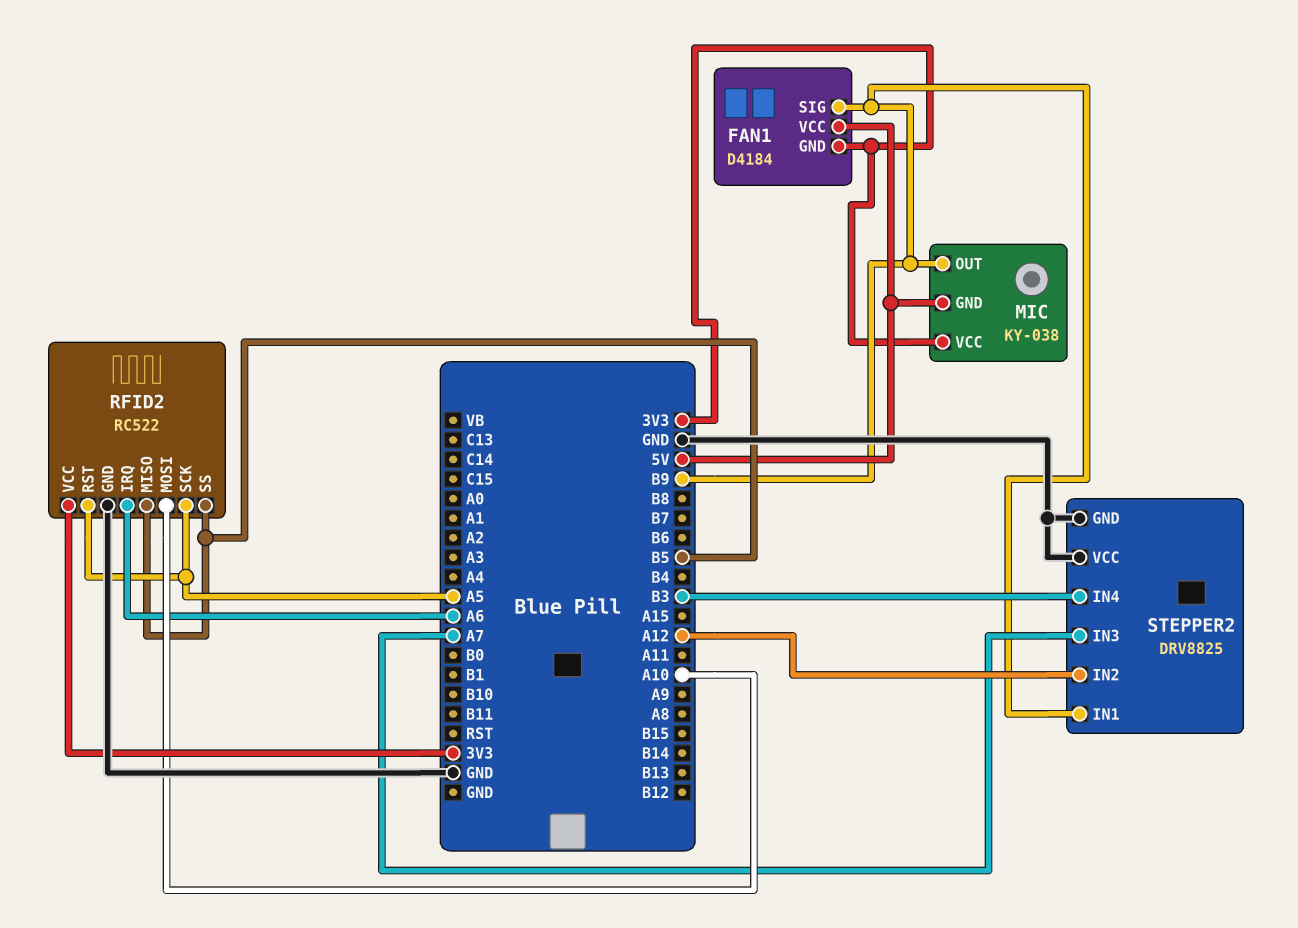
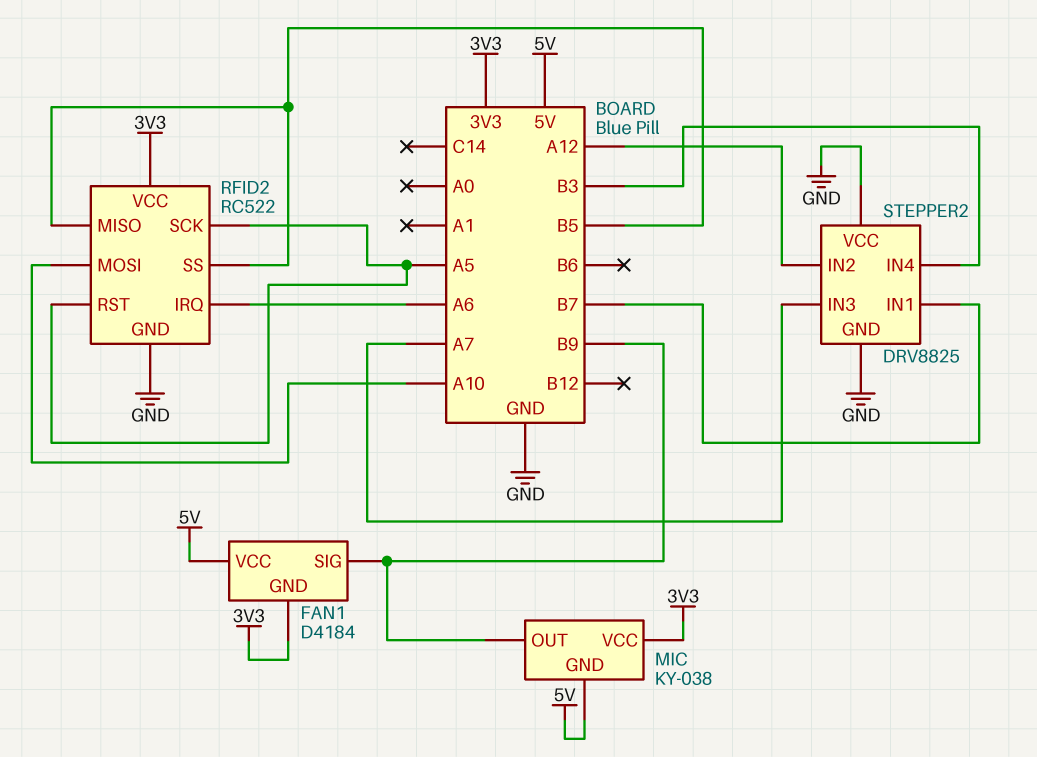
STEPPER2 pin IN1: B9 -> B7

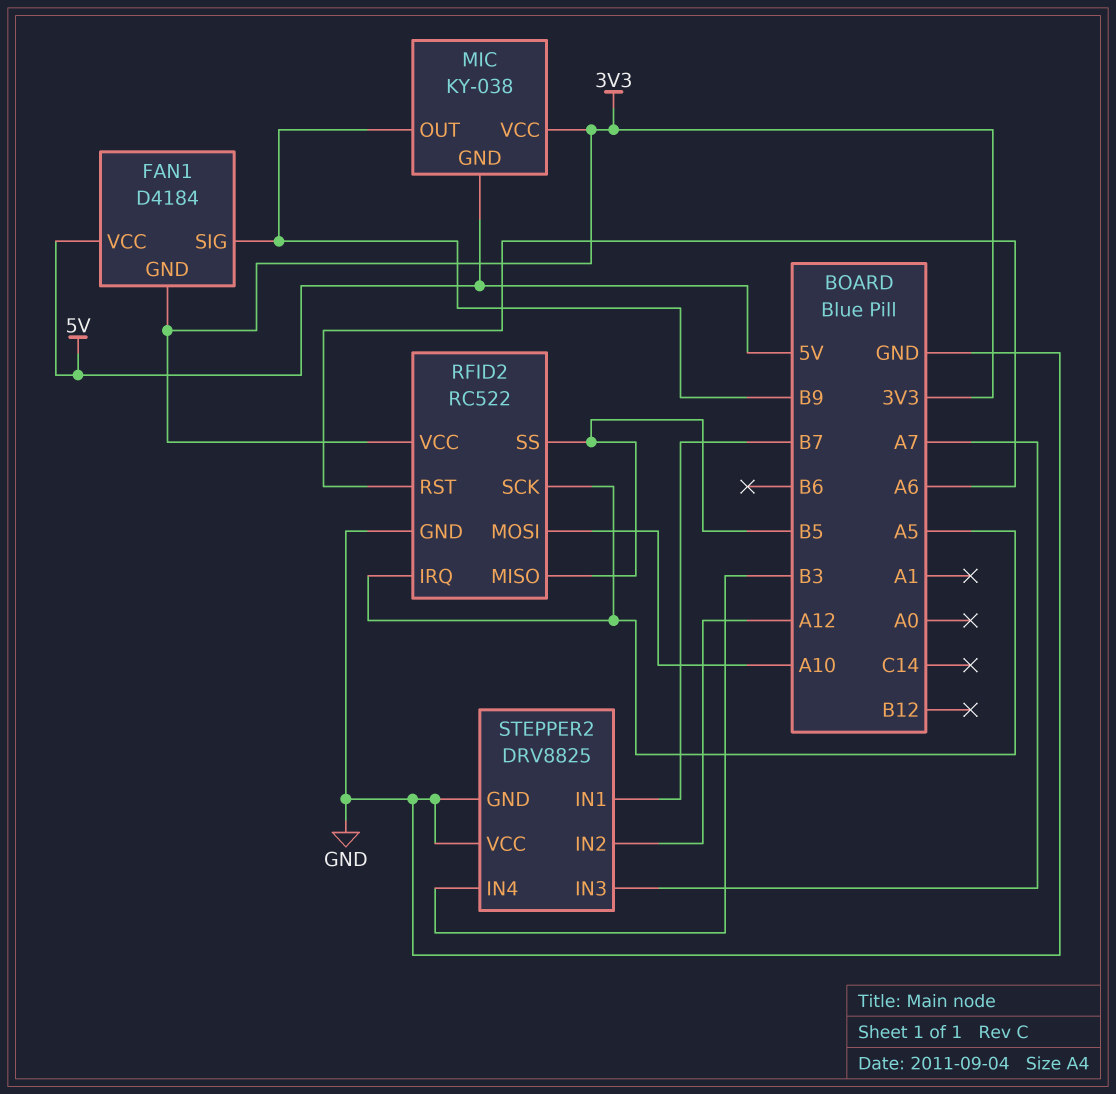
RFID2 pin IRQ: A6 -> A5
RFID2 pin RST: A5 -> A6

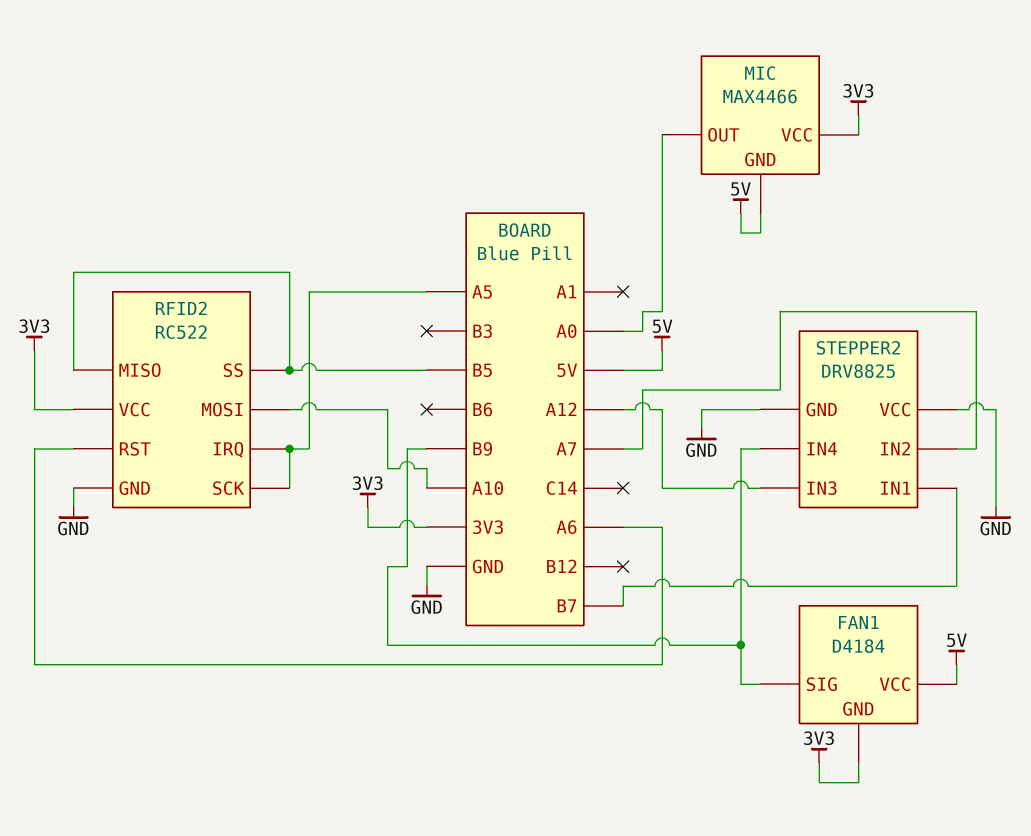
MIC: KY-038 -> MAX4466
MIC pin OUT: B9 -> A0
STEPPER2 pin IN2: A12 -> A7
STEPPER2 pin IN3: A7 -> A12
STEPPER2 pin IN4: B3 -> B9

